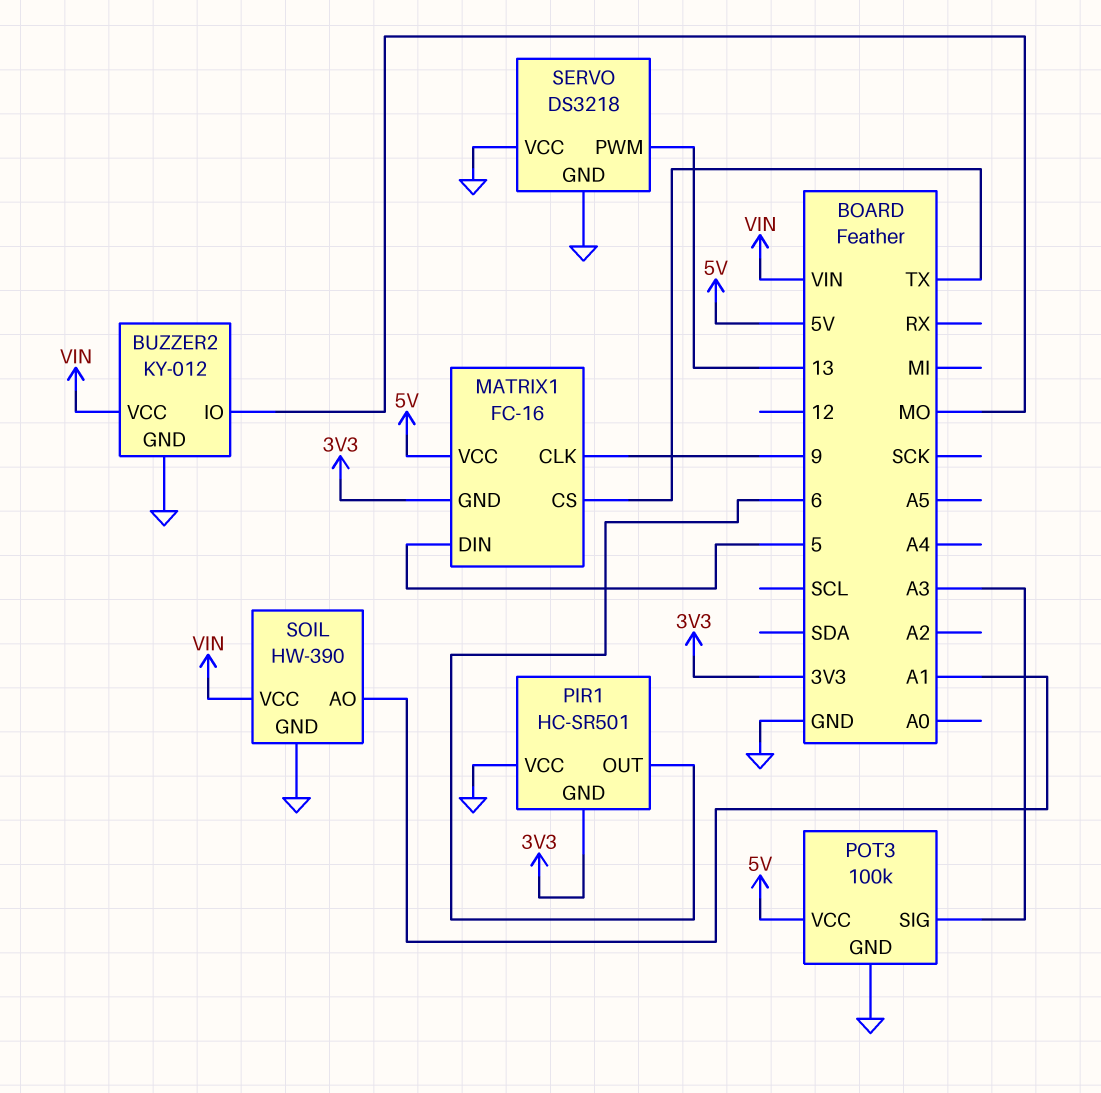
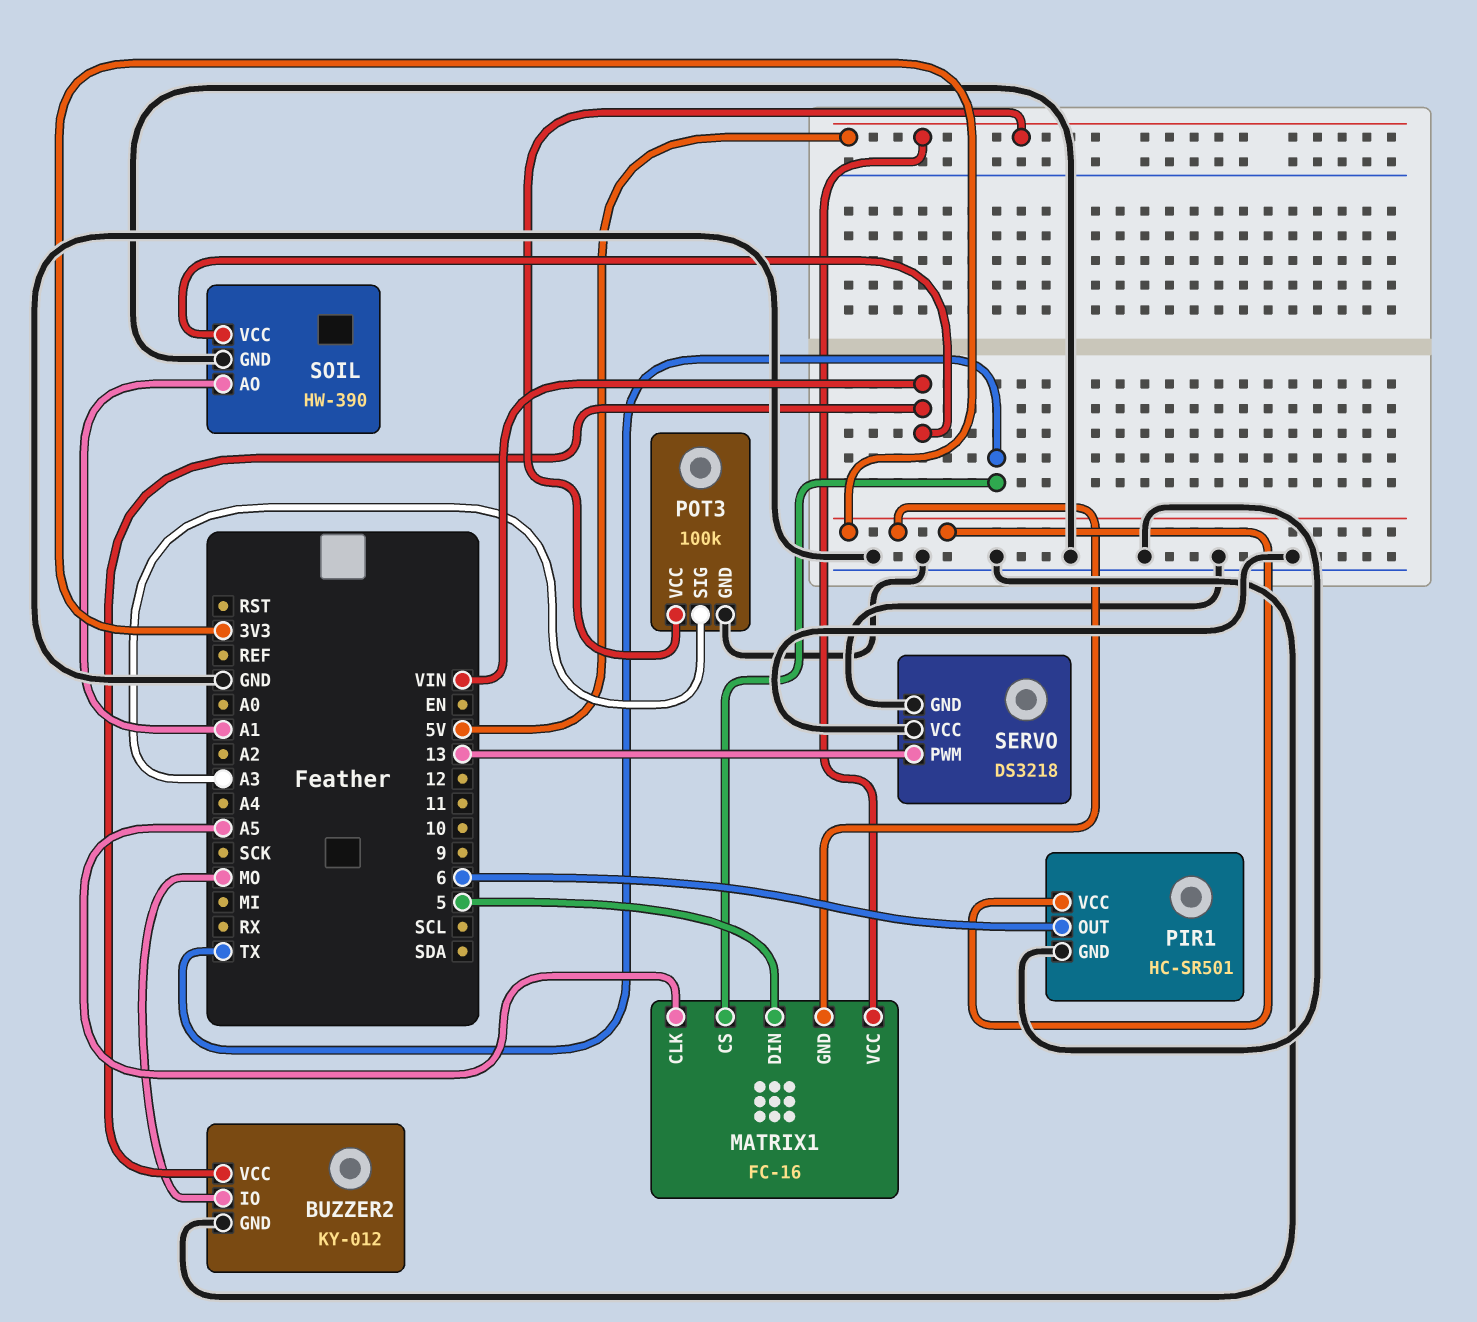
MATRIX1 pin CLK: 9 -> A5
PIR1 pin GND: 3V3 -> GND
PIR1 pin VCC: GND -> 3V3

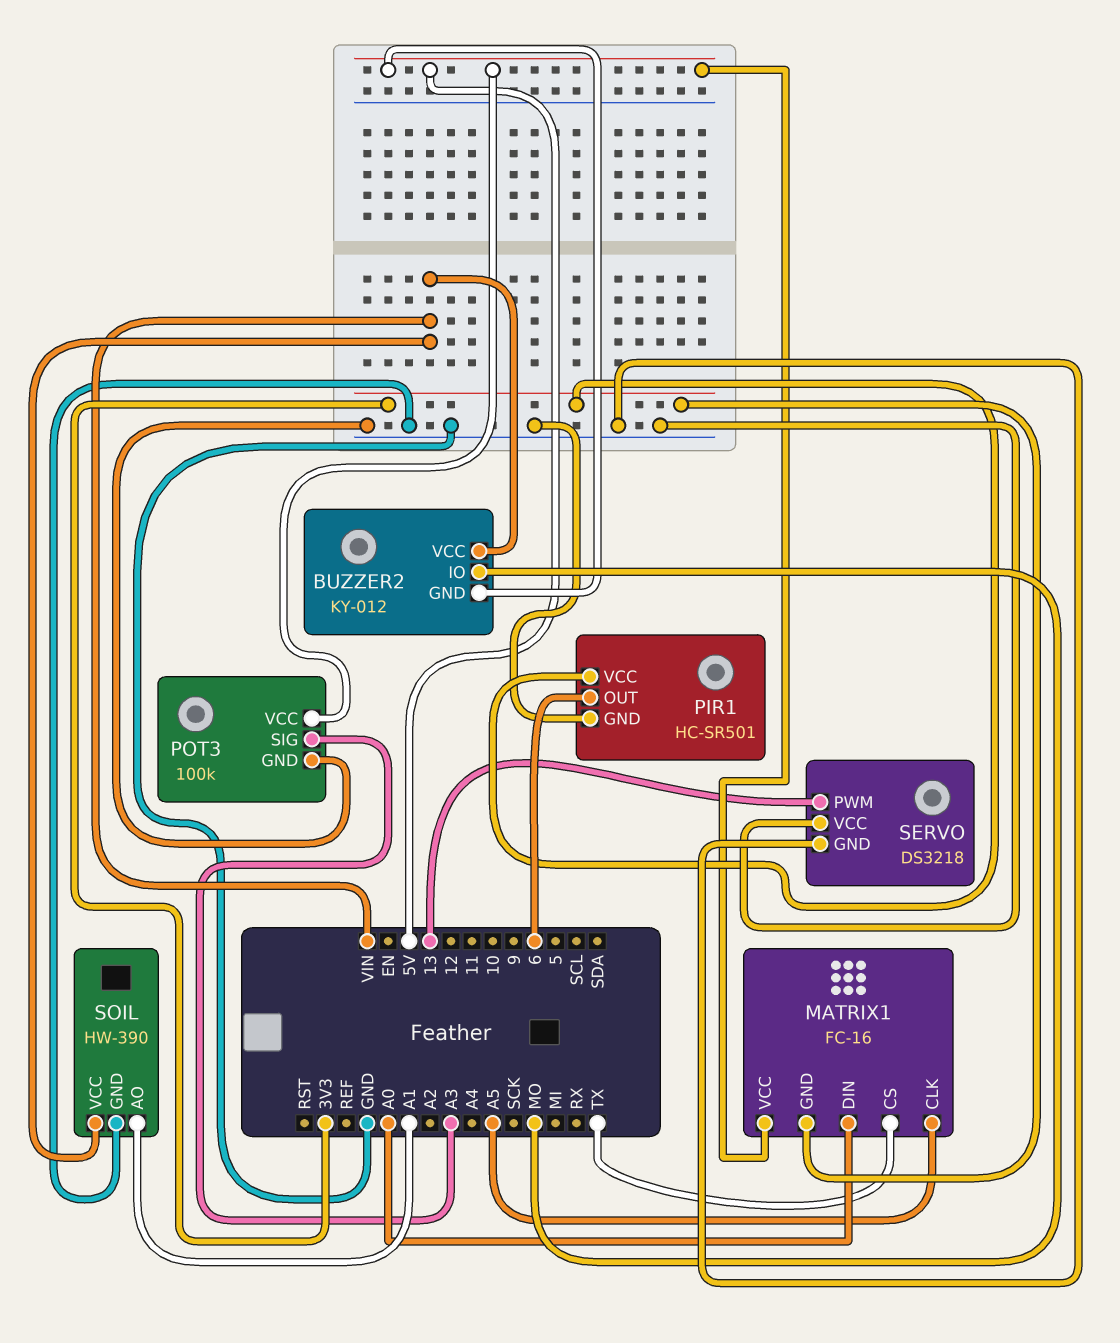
BUZZER2 pin GND: GND -> 5V
MATRIX1 pin DIN: 5 -> A0

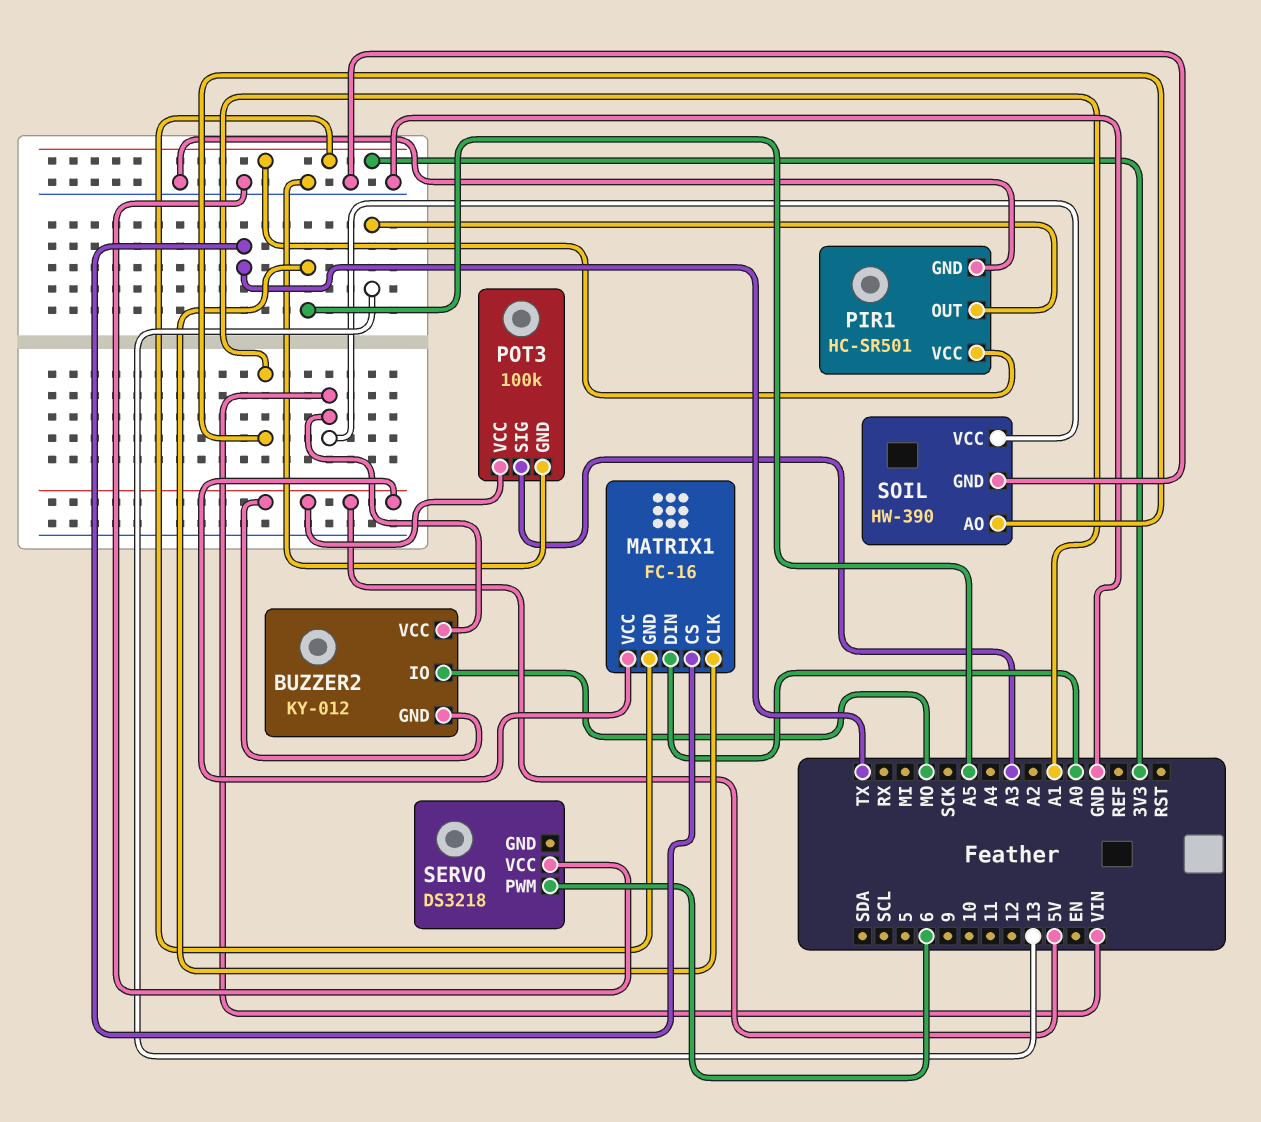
PIR1 pin OUT: 6 -> 13
SERVO pin GND: GND -> none
SERVO pin PWM: 13 -> 6

